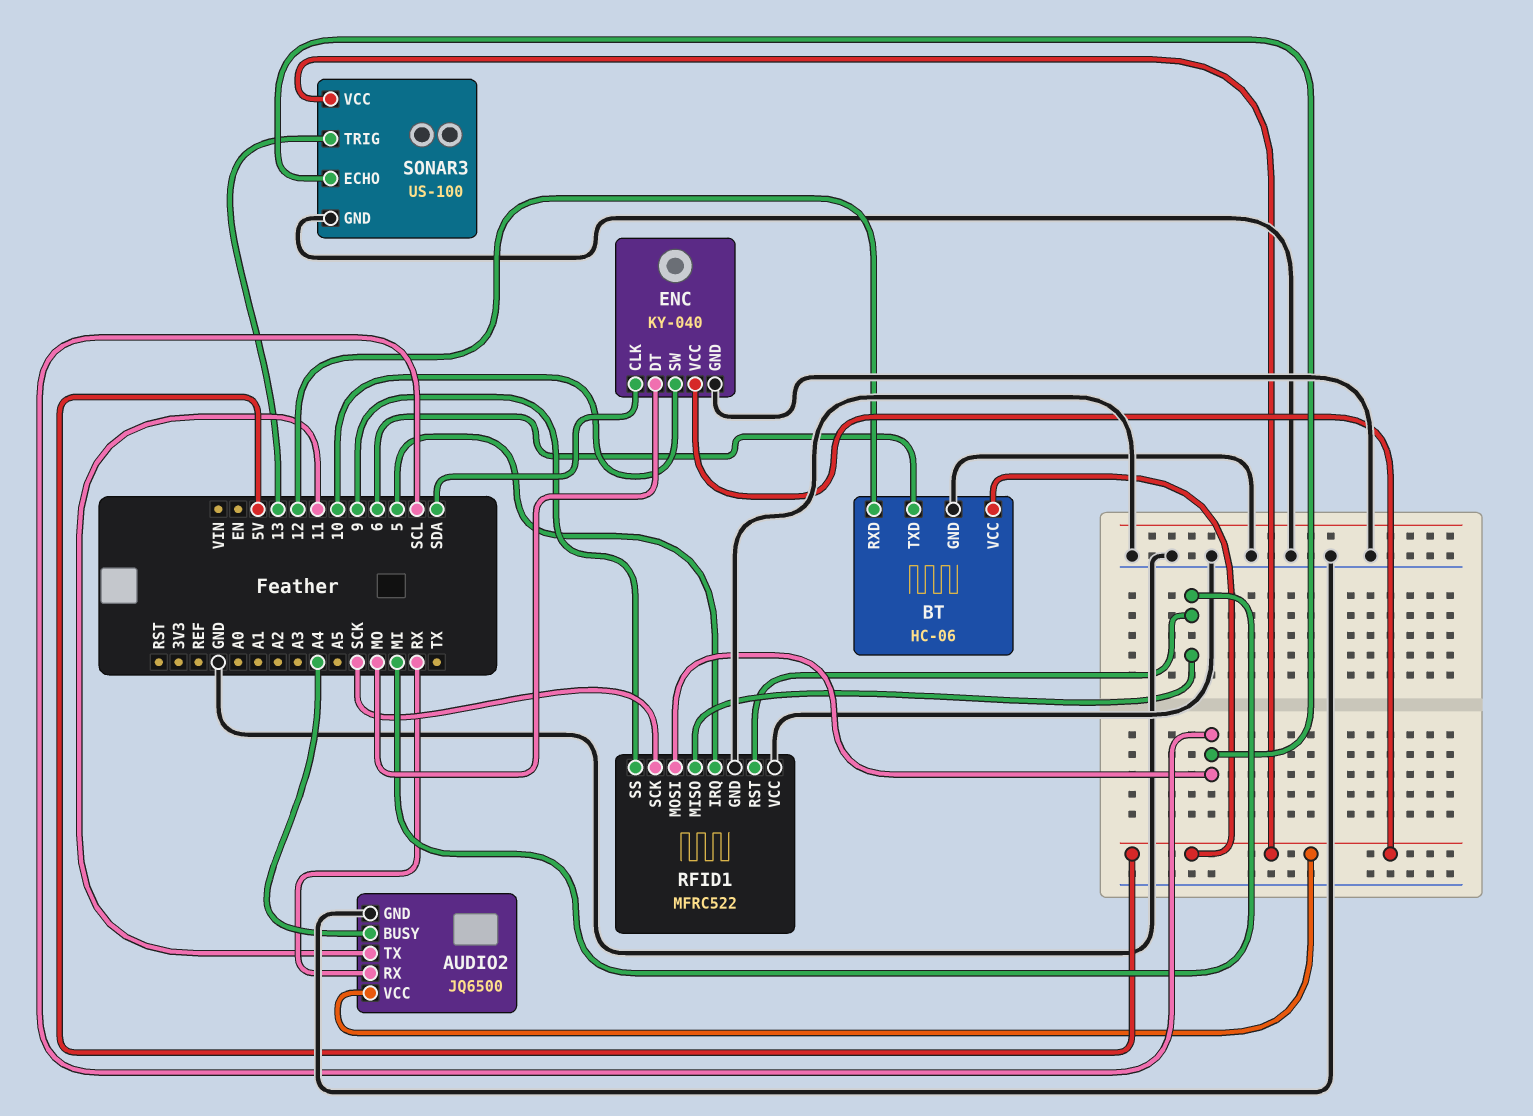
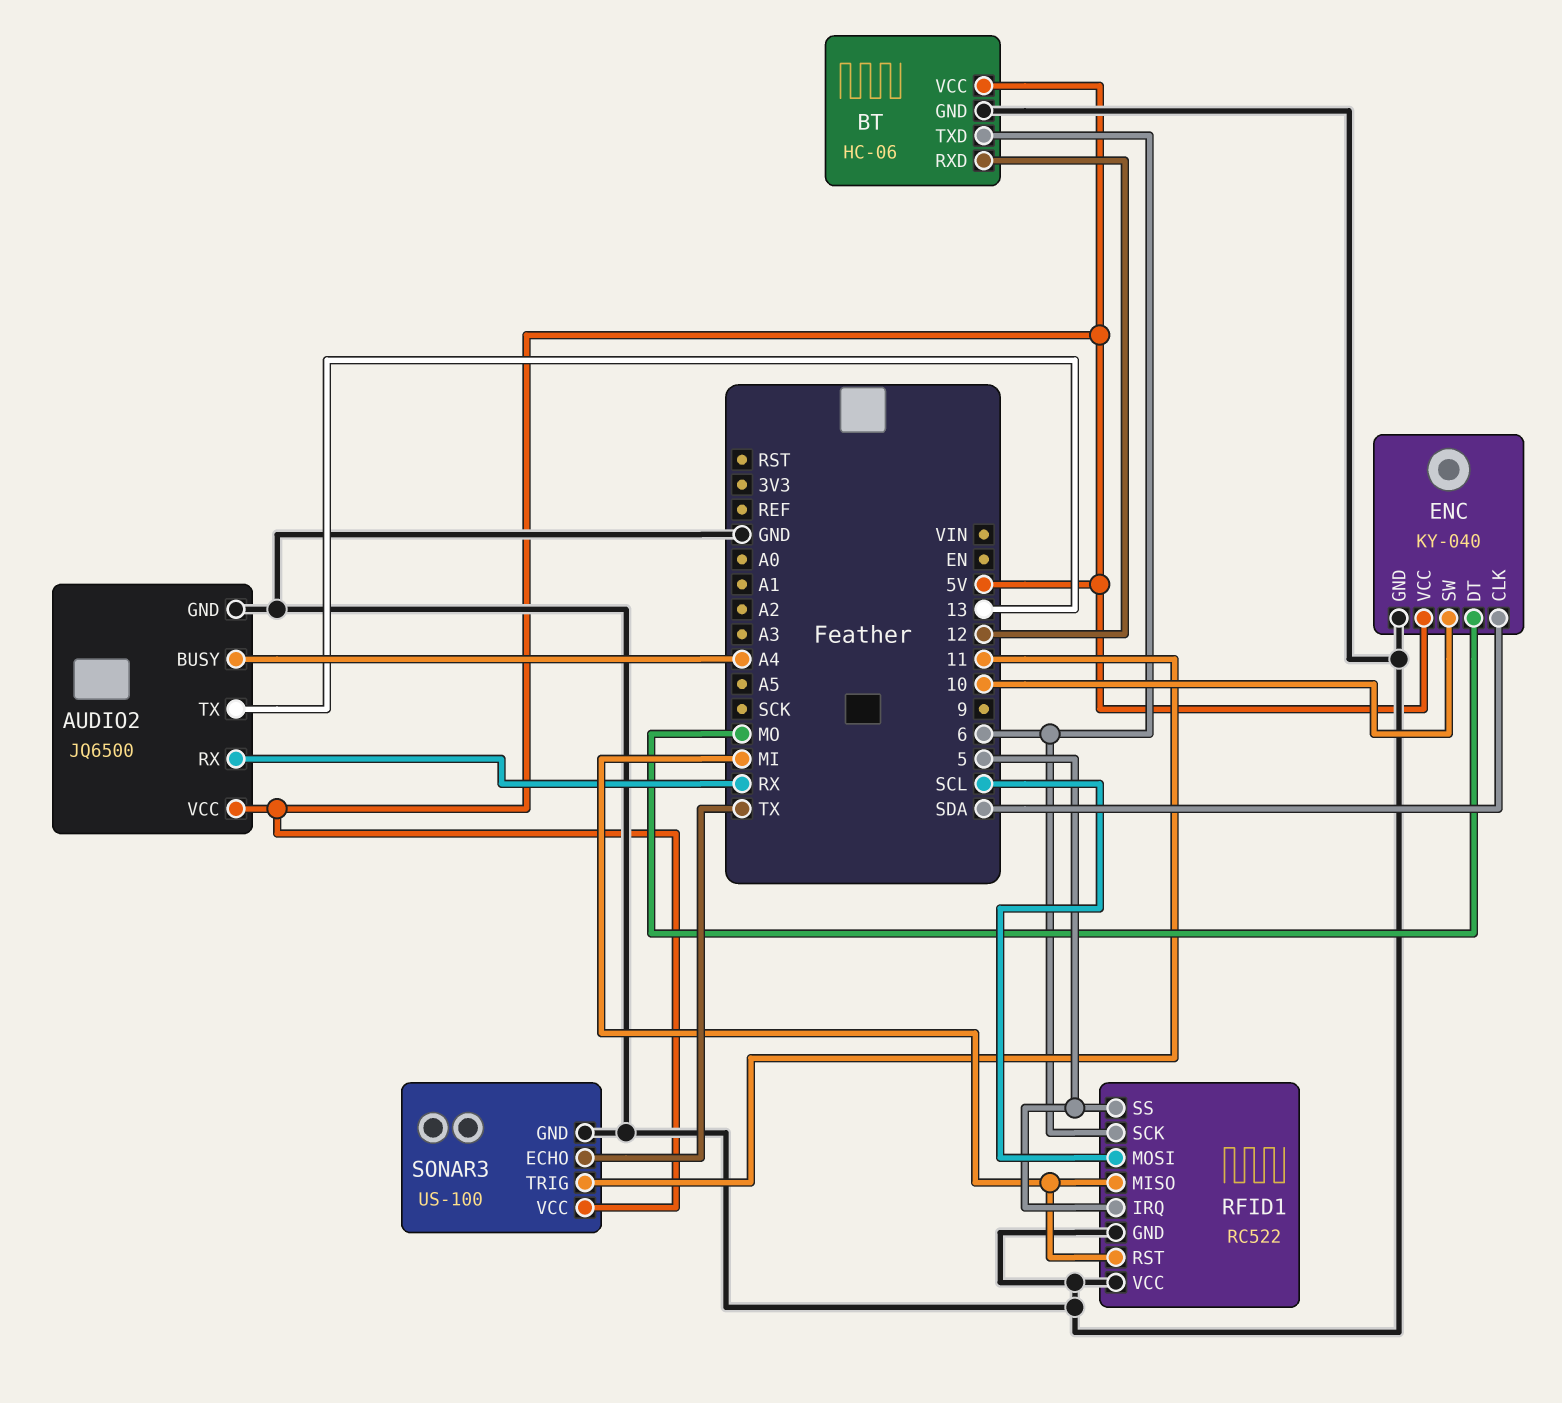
AUDIO2 pin TX: 11 -> 13
RFID1: MFRC522 -> RC522
RFID1 pin SCK: SCK -> 6
RFID1 pin SS: 9 -> 5
SONAR3 pin ECHO: SCL -> TX
SONAR3 pin TRIG: 13 -> 11

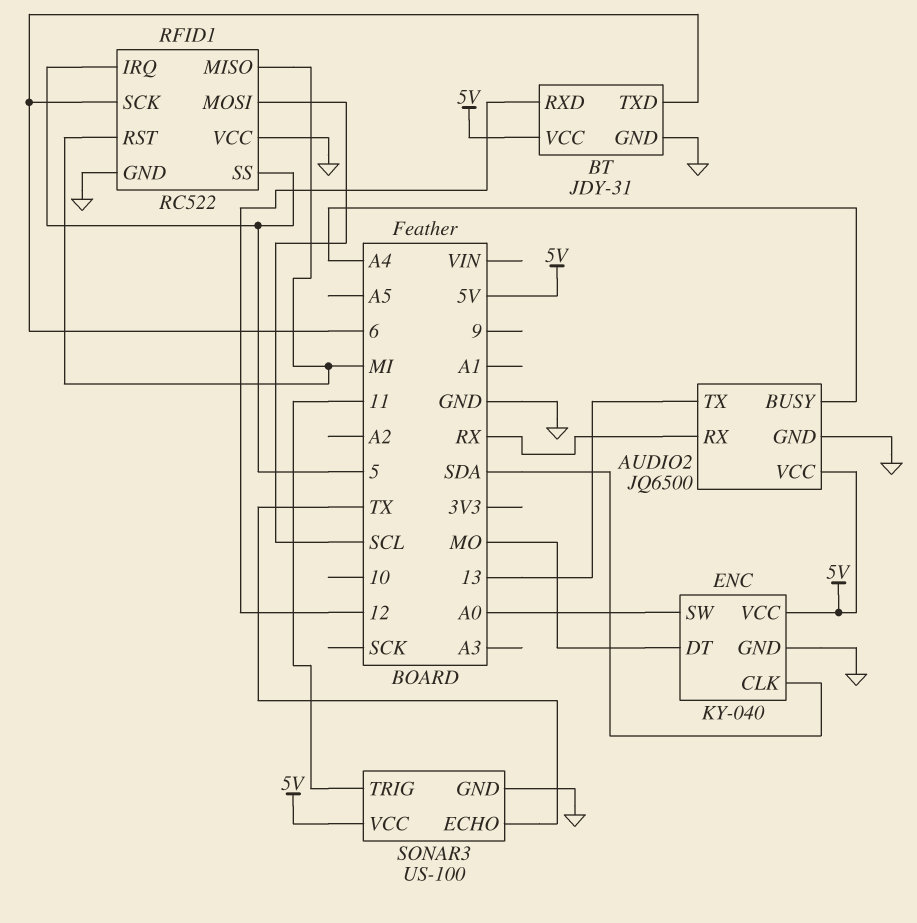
BT: HC-06 -> JDY-31
ENC pin SW: 10 -> A0

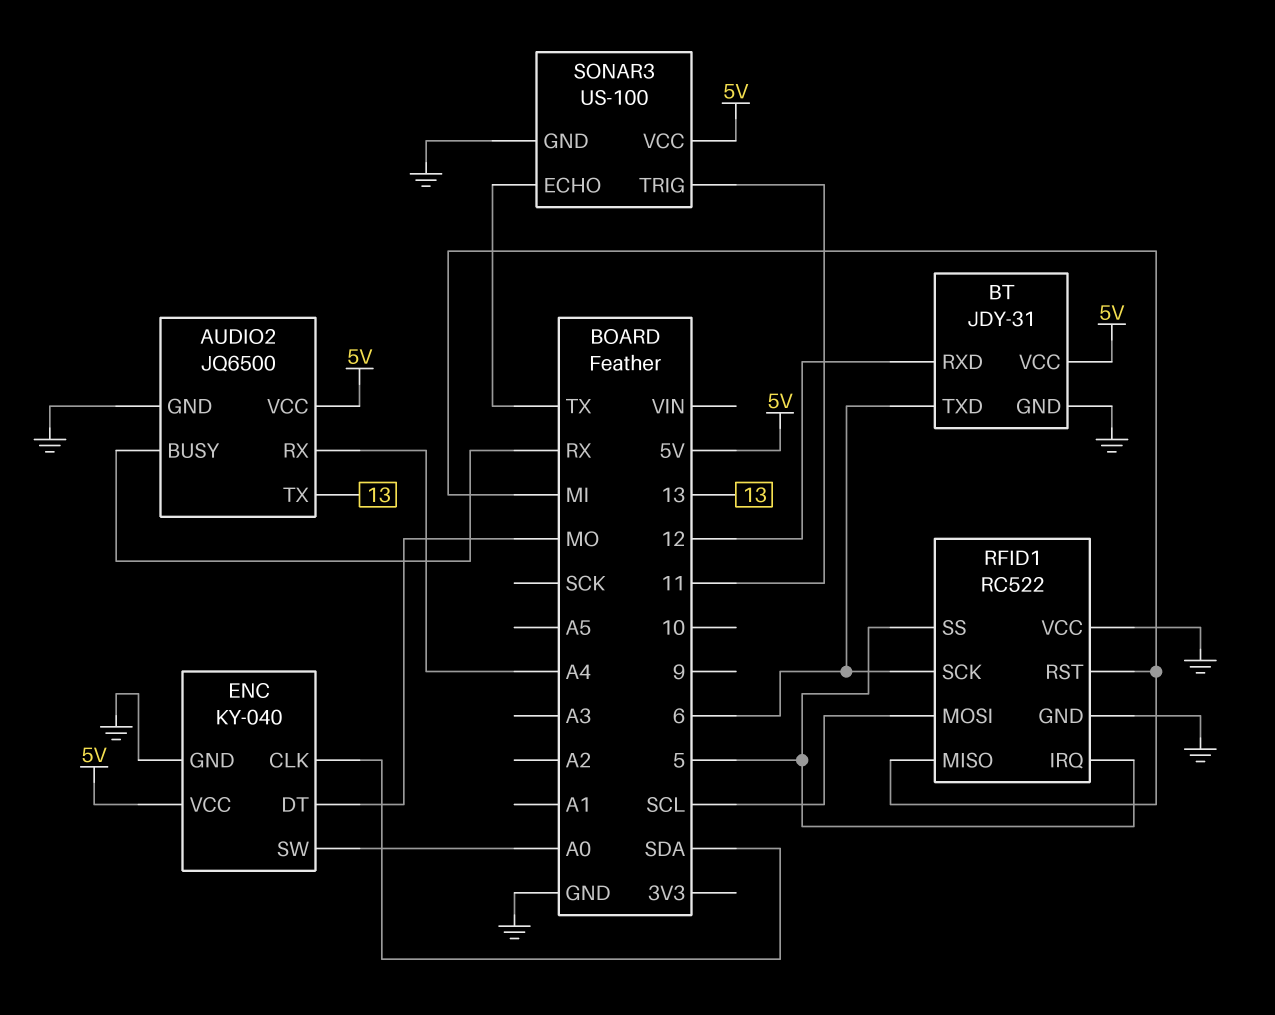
AUDIO2 pin BUSY: A4 -> RX
AUDIO2 pin RX: RX -> A4

